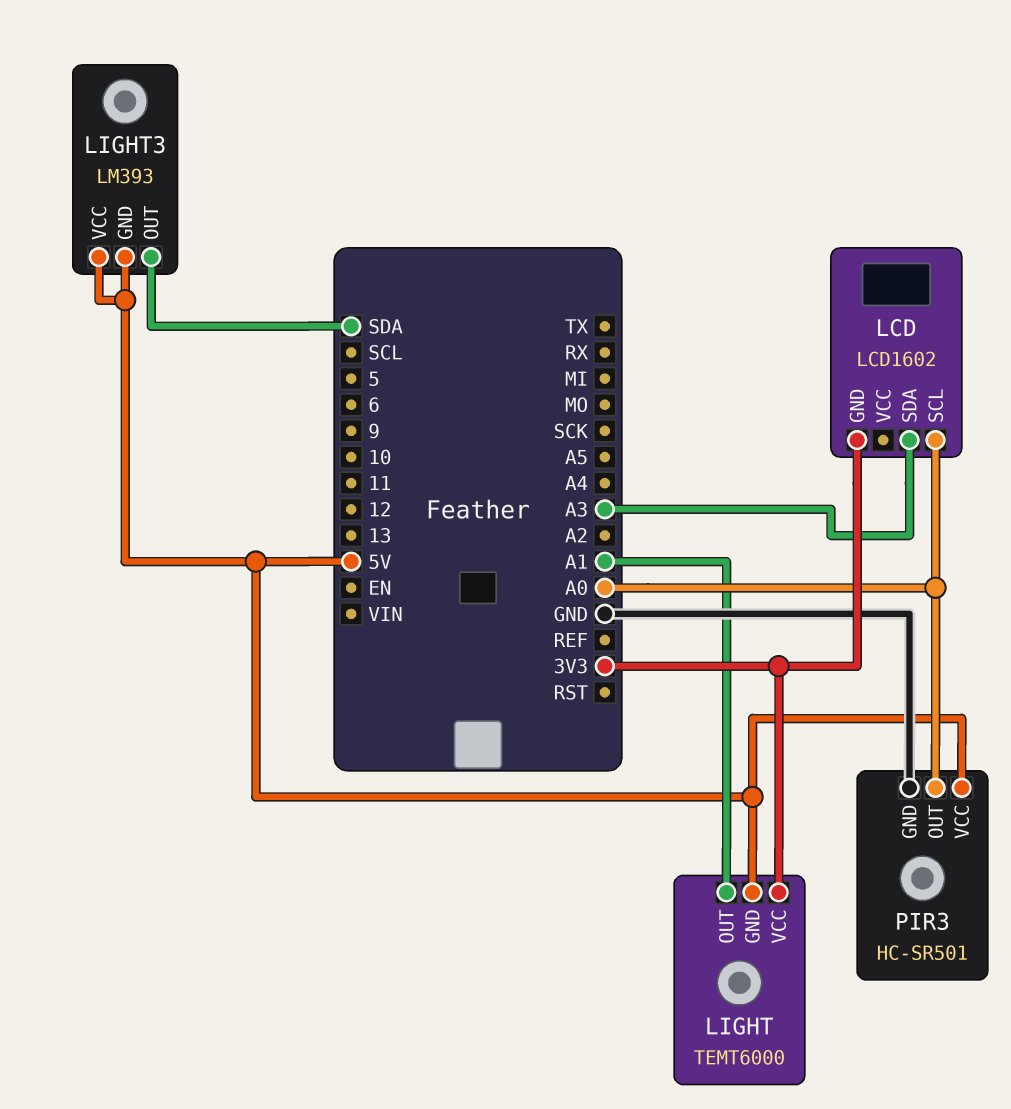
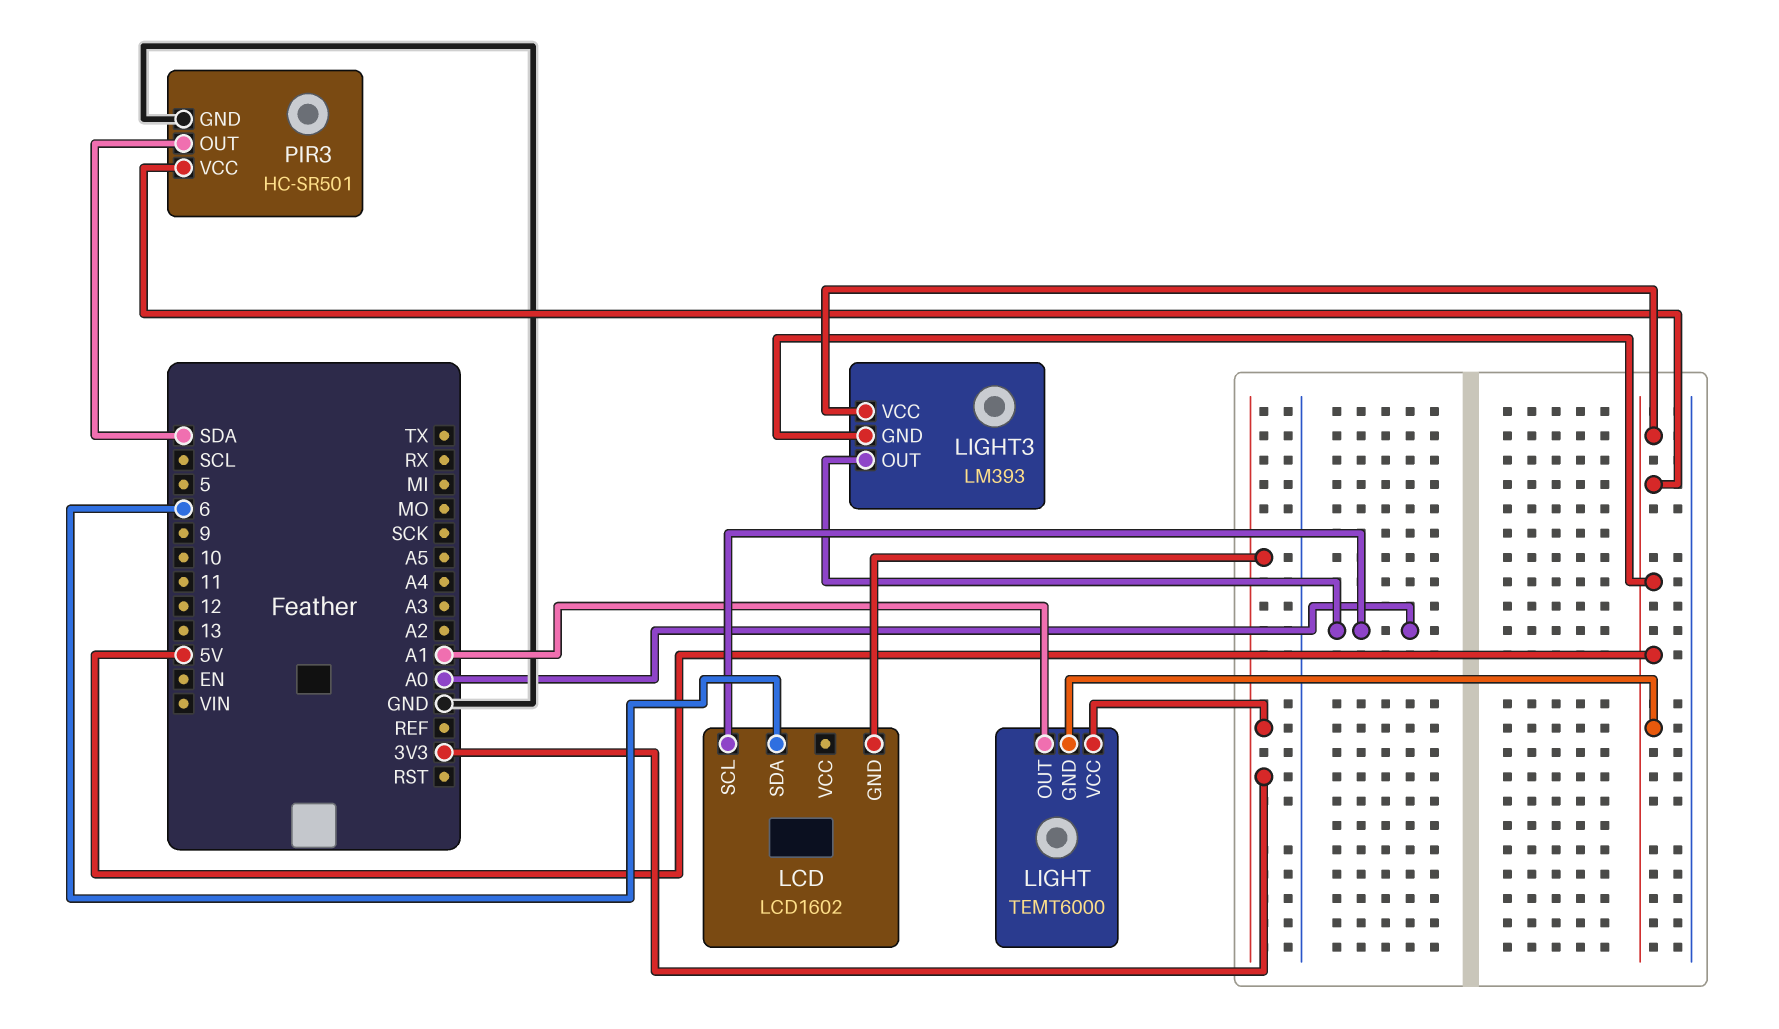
LCD pin SDA: A3 -> 6
LIGHT3 pin OUT: SDA -> A0
PIR3 pin OUT: A0 -> SDA

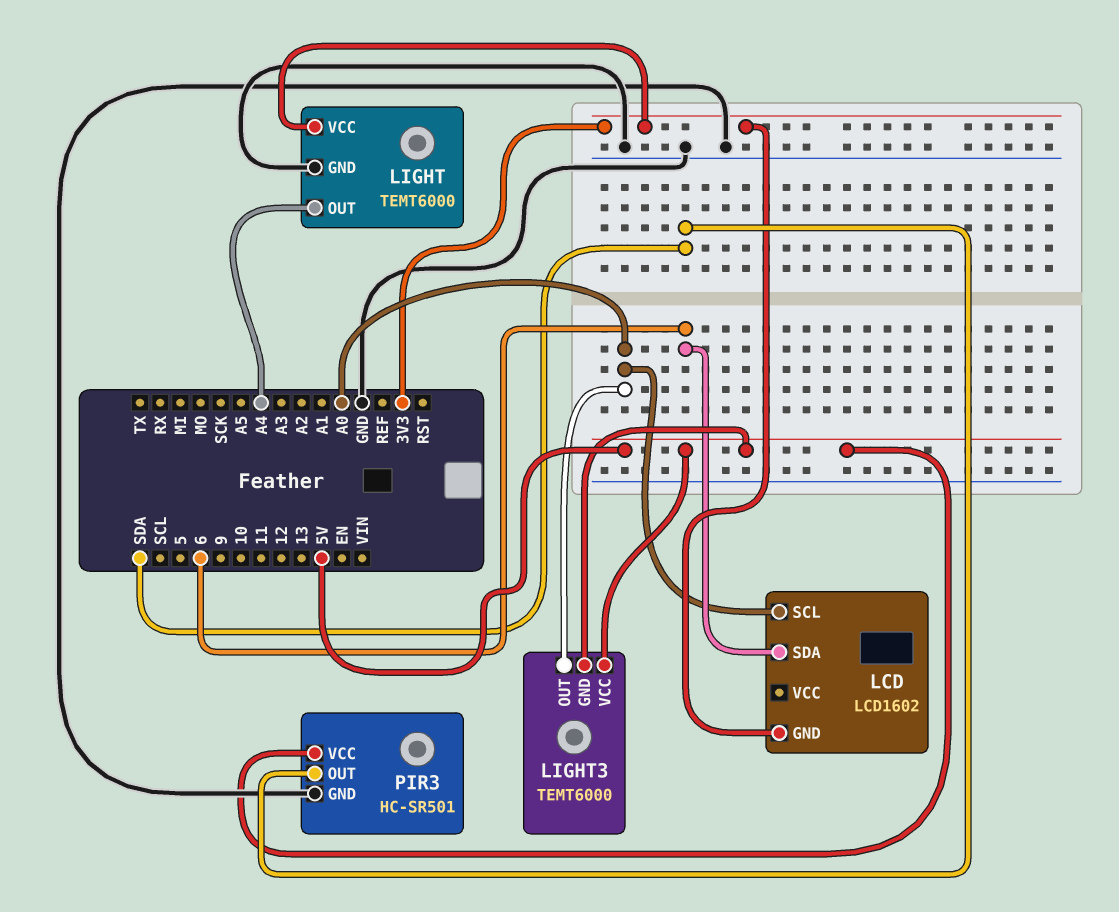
LIGHT pin GND: 5V -> GND
LIGHT pin OUT: A1 -> A4
LIGHT3: LM393 -> TEMT6000

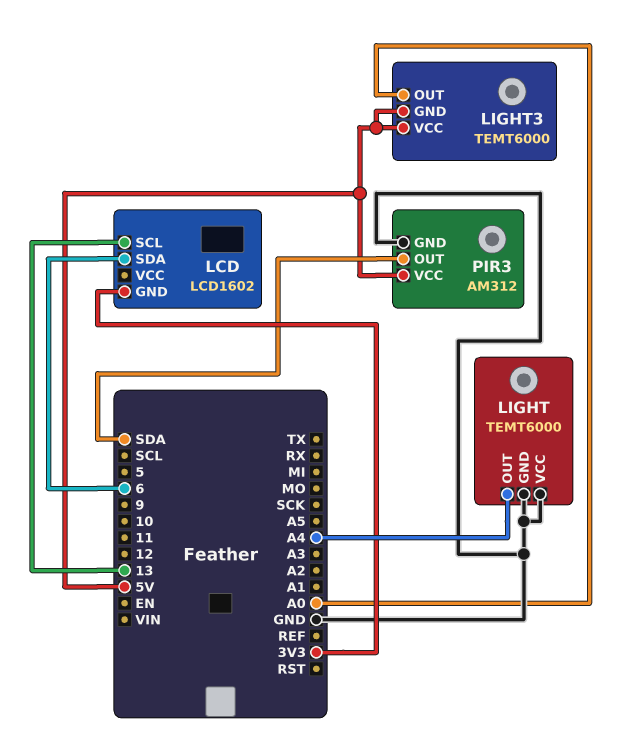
LCD pin SCL: A0 -> 13
LIGHT pin VCC: 3V3 -> GND
PIR3: HC-SR501 -> AM312

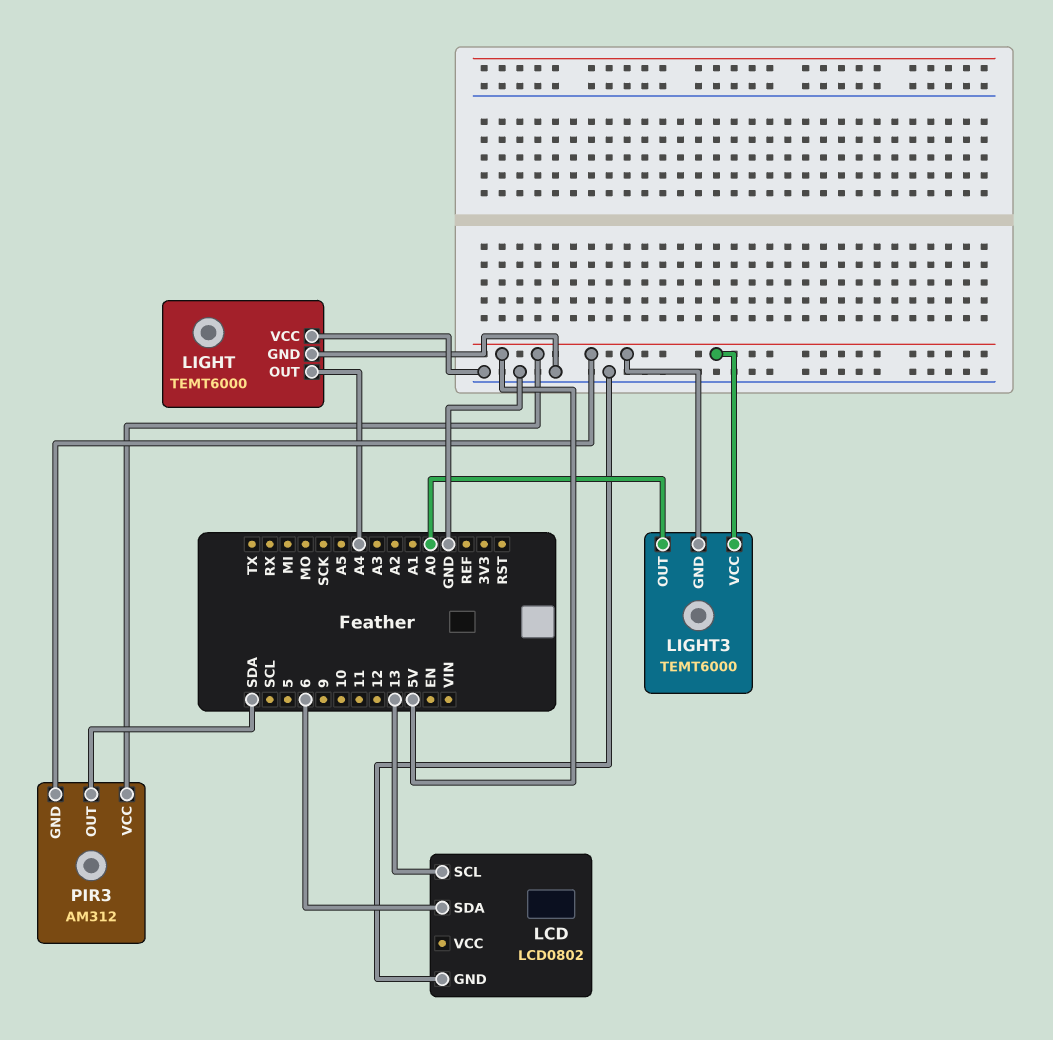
LCD: LCD1602 -> LCD0802
LCD pin GND: 3V3 -> GND
PIR3 pin GND: GND -> 5V

